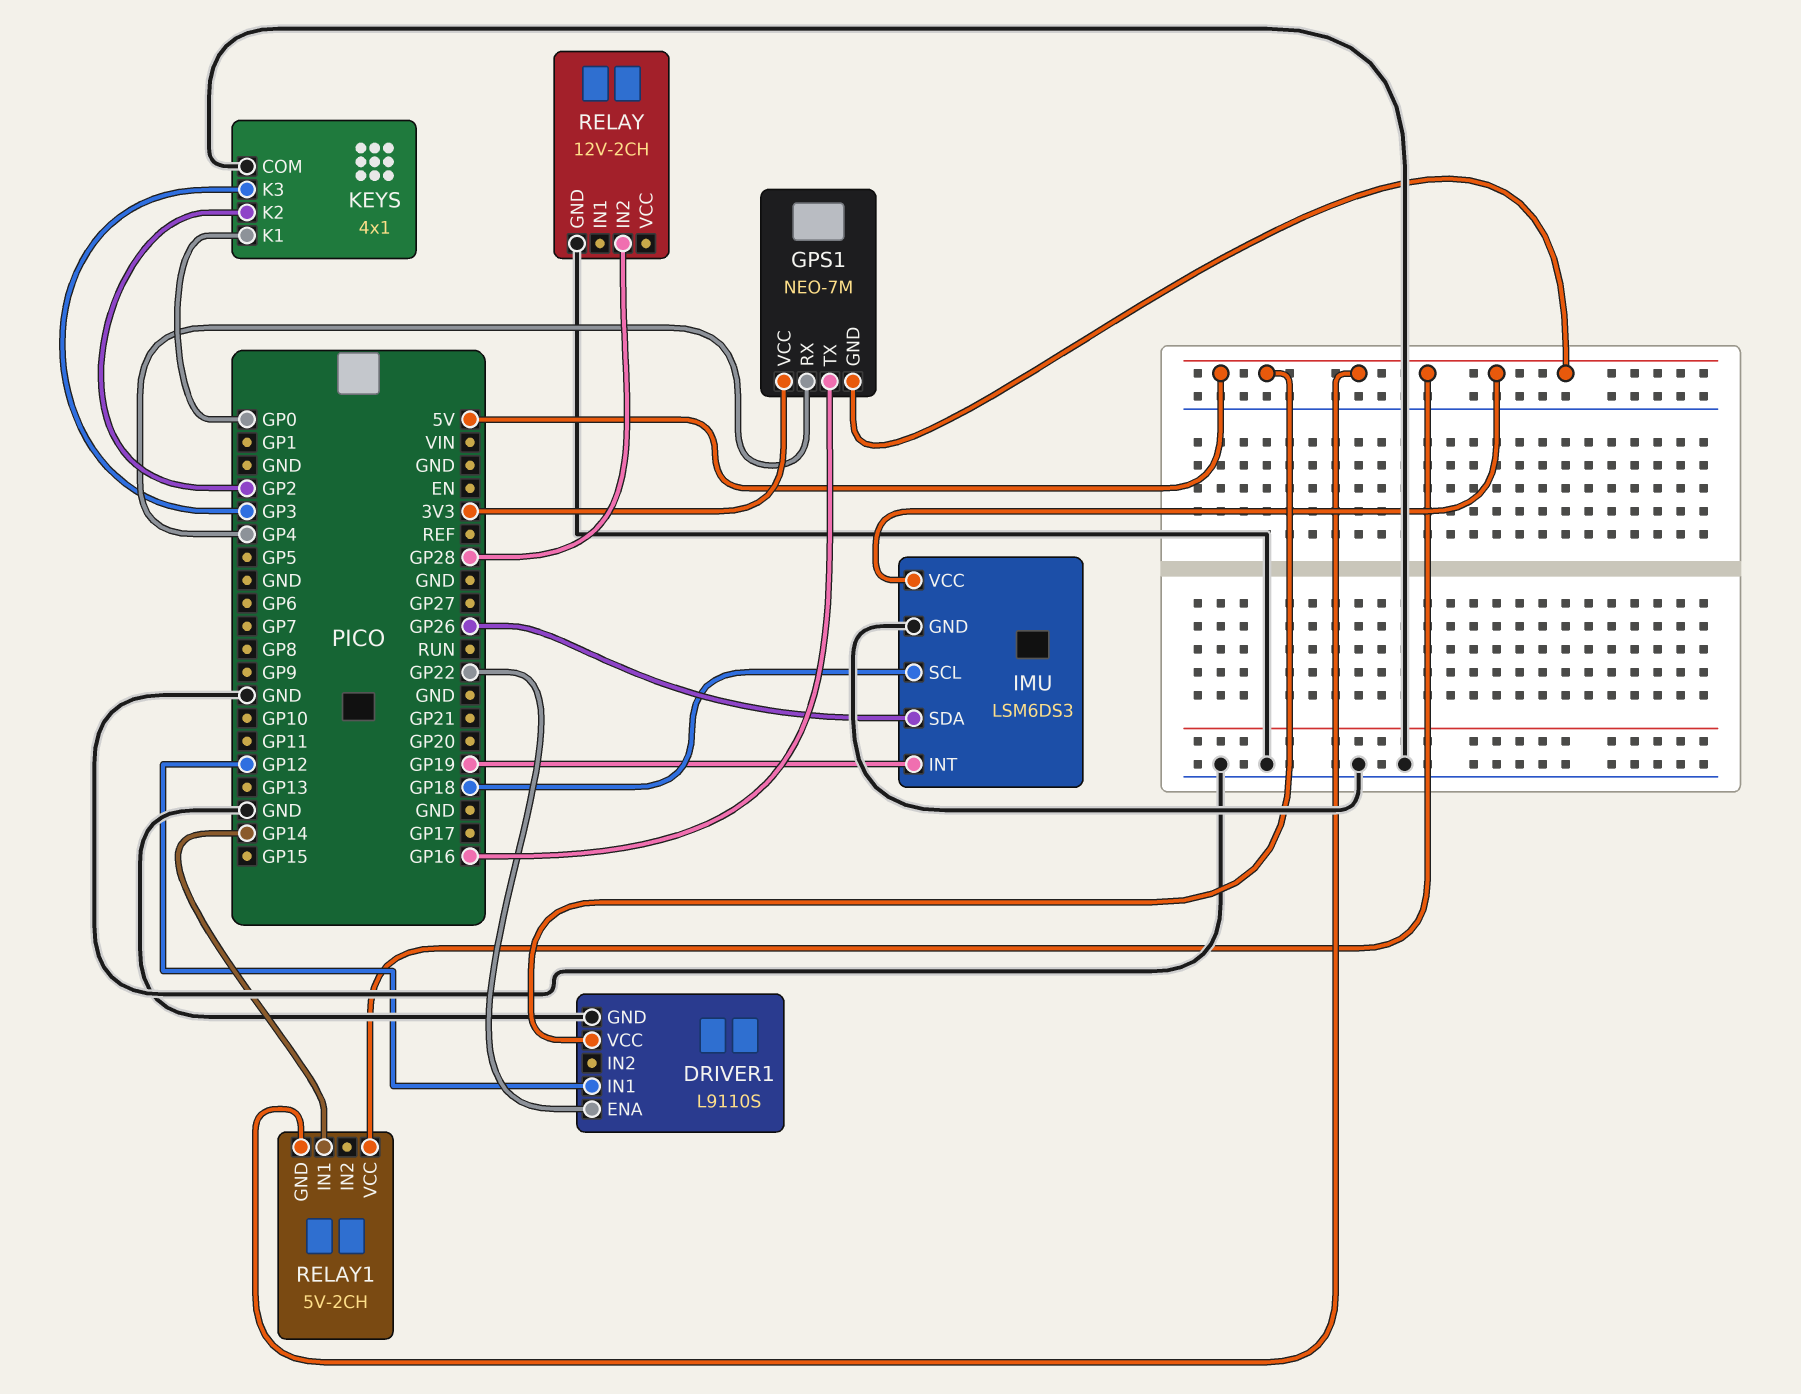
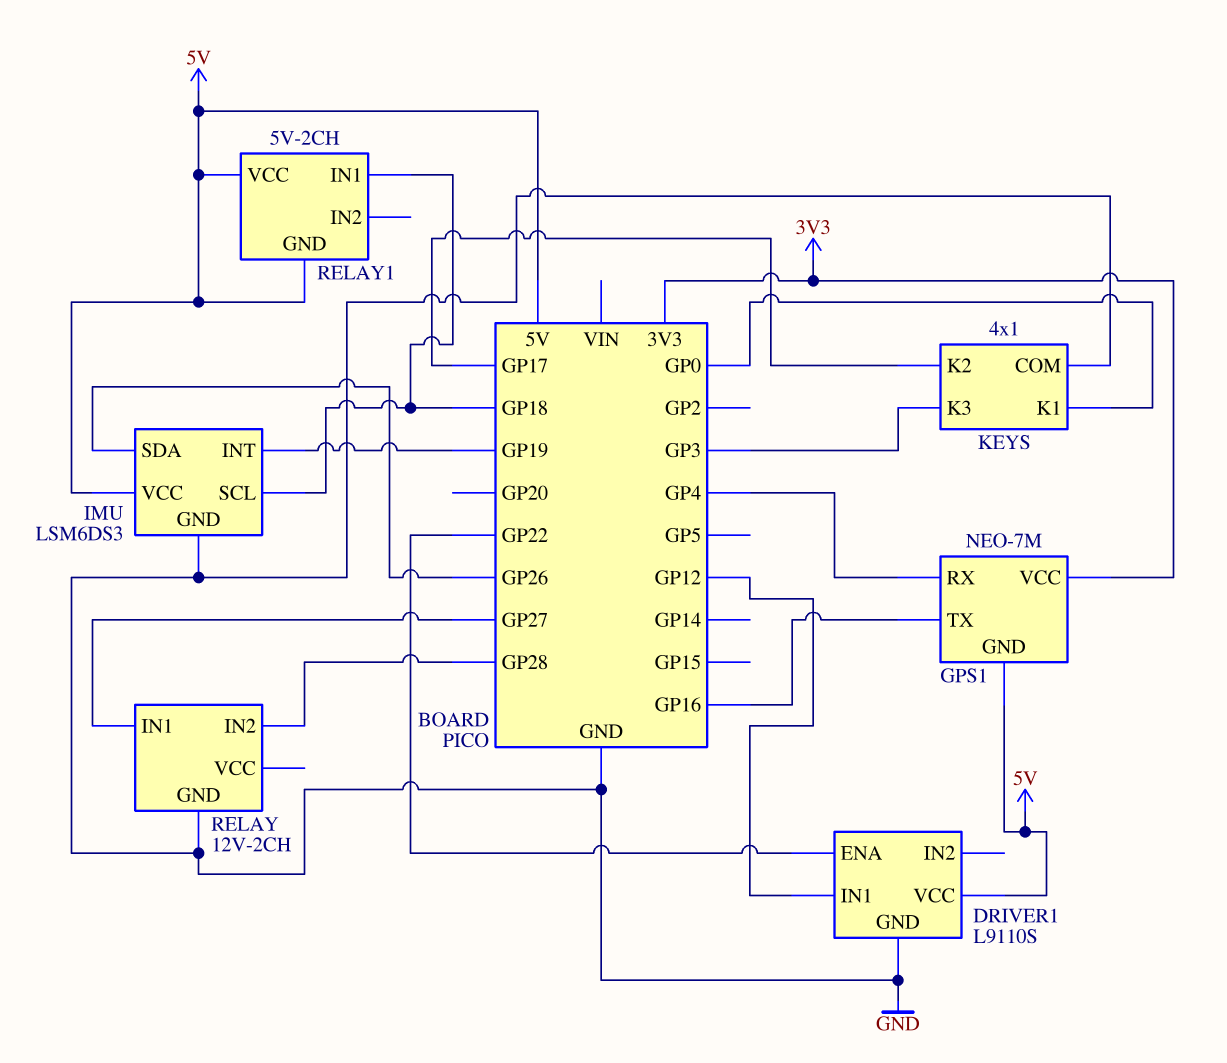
KEYS pin K2: GP2 -> GP17
RELAY pin IN1: none -> GP27
RELAY1 pin IN1: GP14 -> GP18

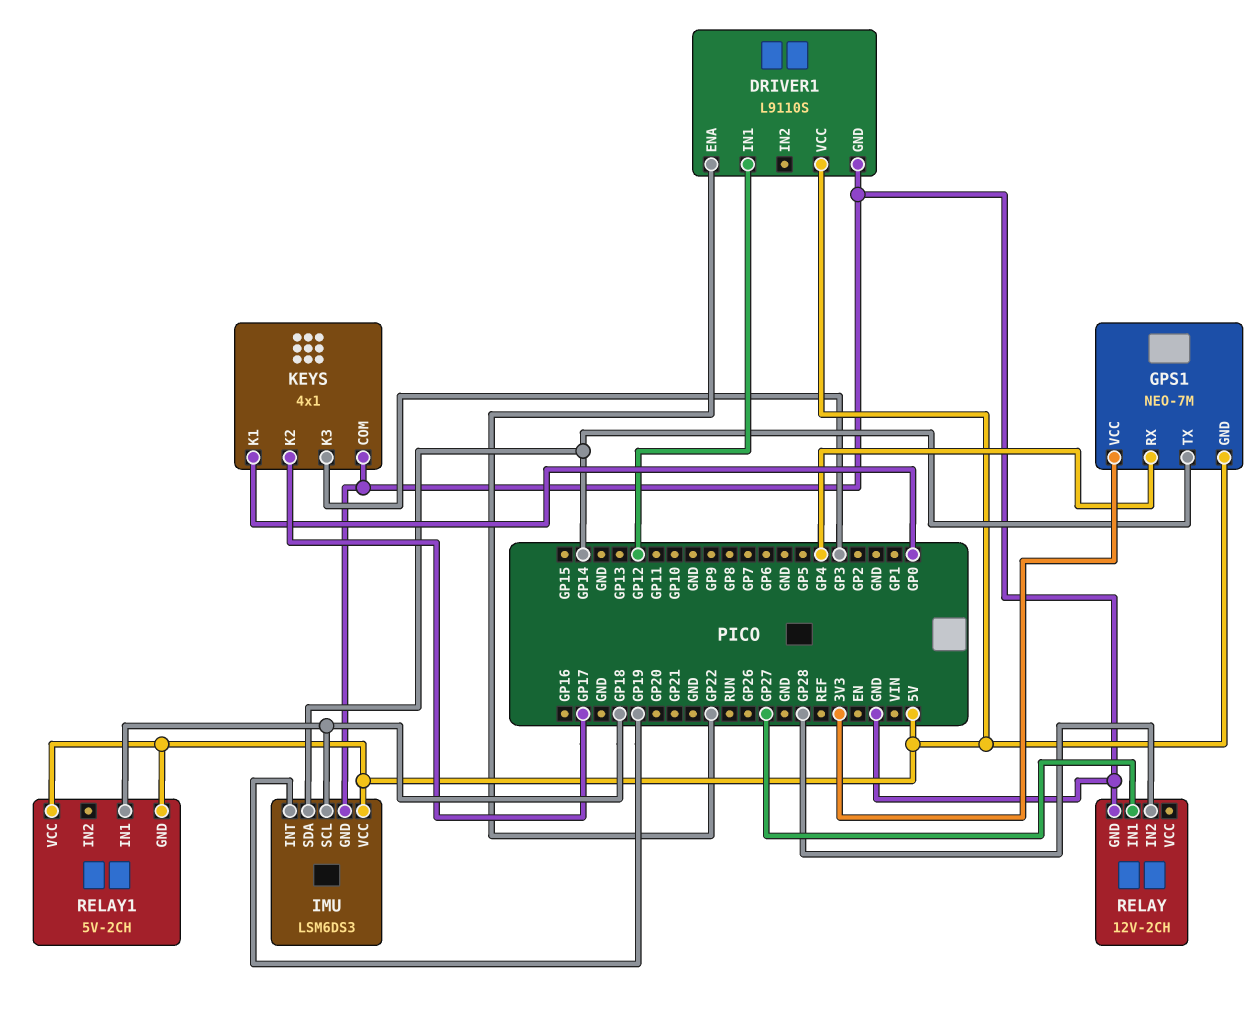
GPS1 pin TX: GP16 -> GP14
IMU pin SDA: GP26 -> GP14

